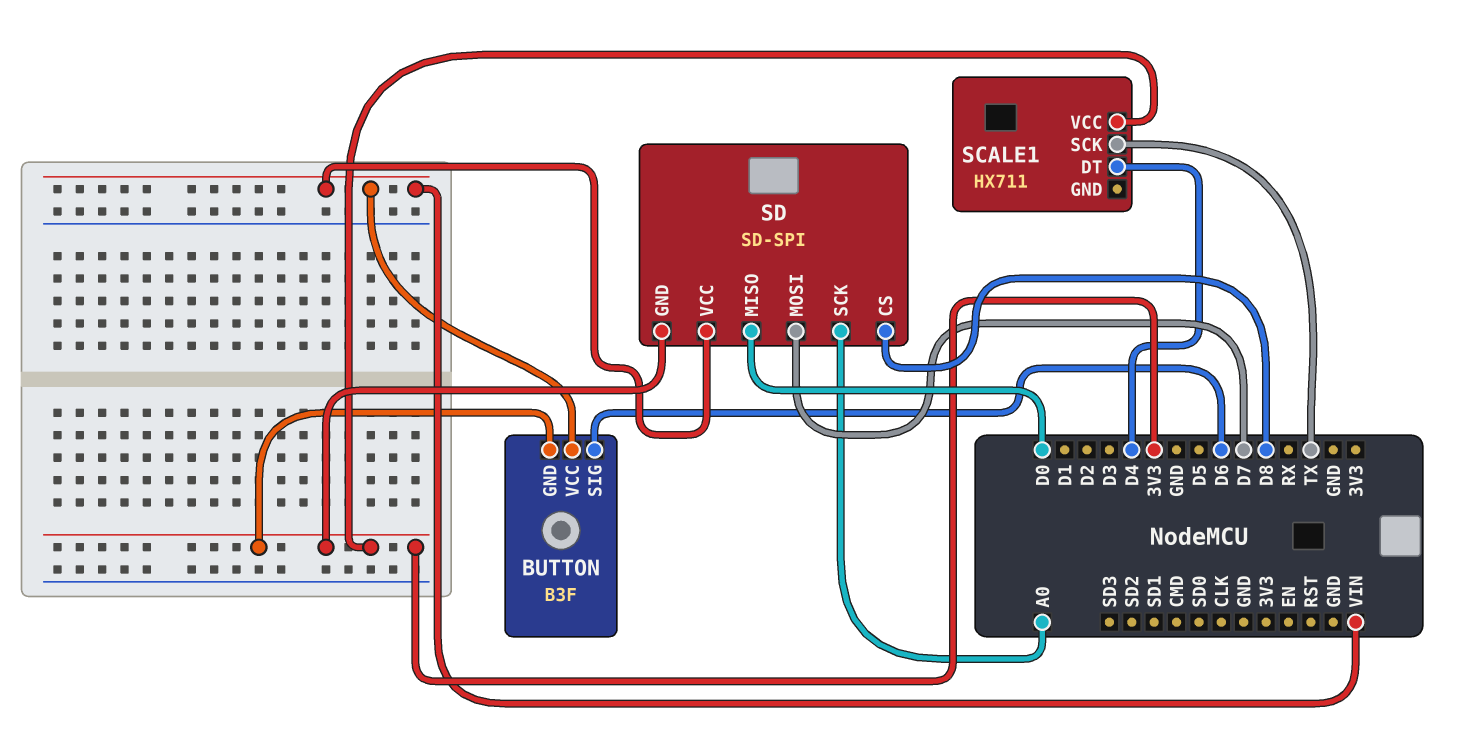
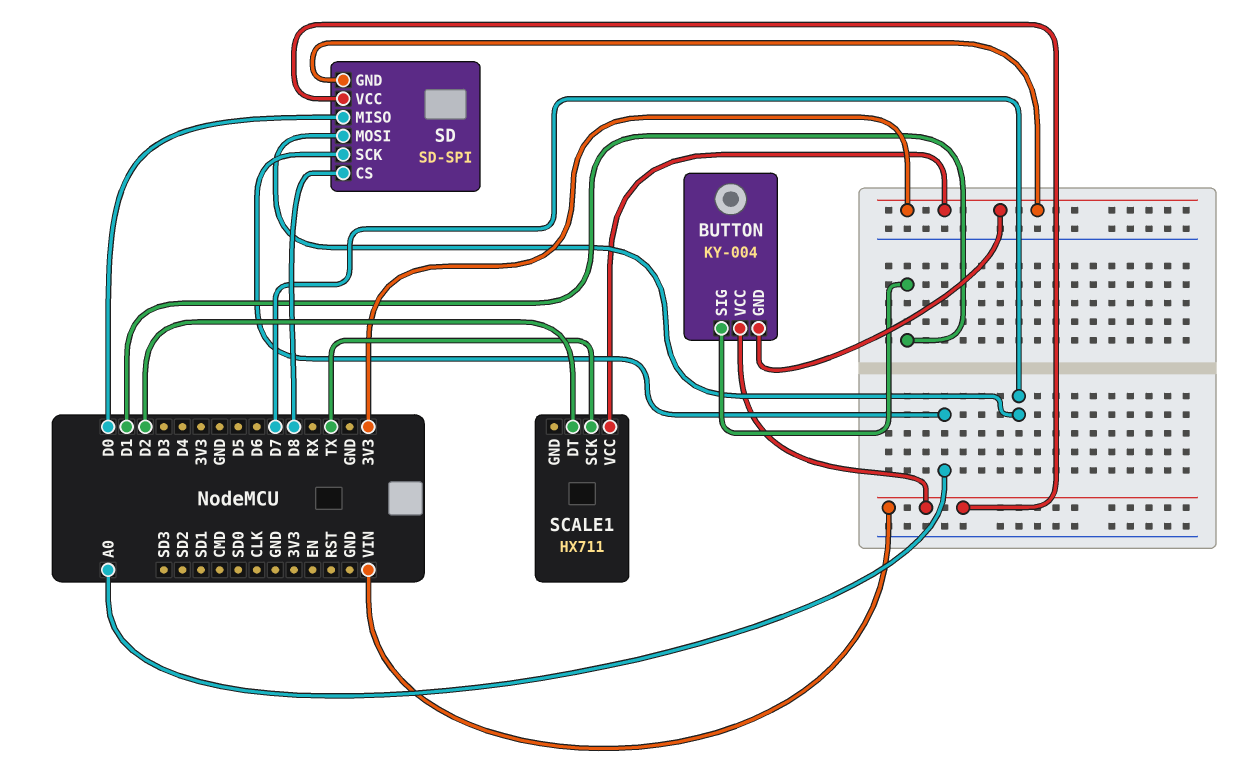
BUTTON: B3F -> KY-004
BUTTON pin SIG: D6 -> D1
SCALE1 pin DT: D4 -> D2

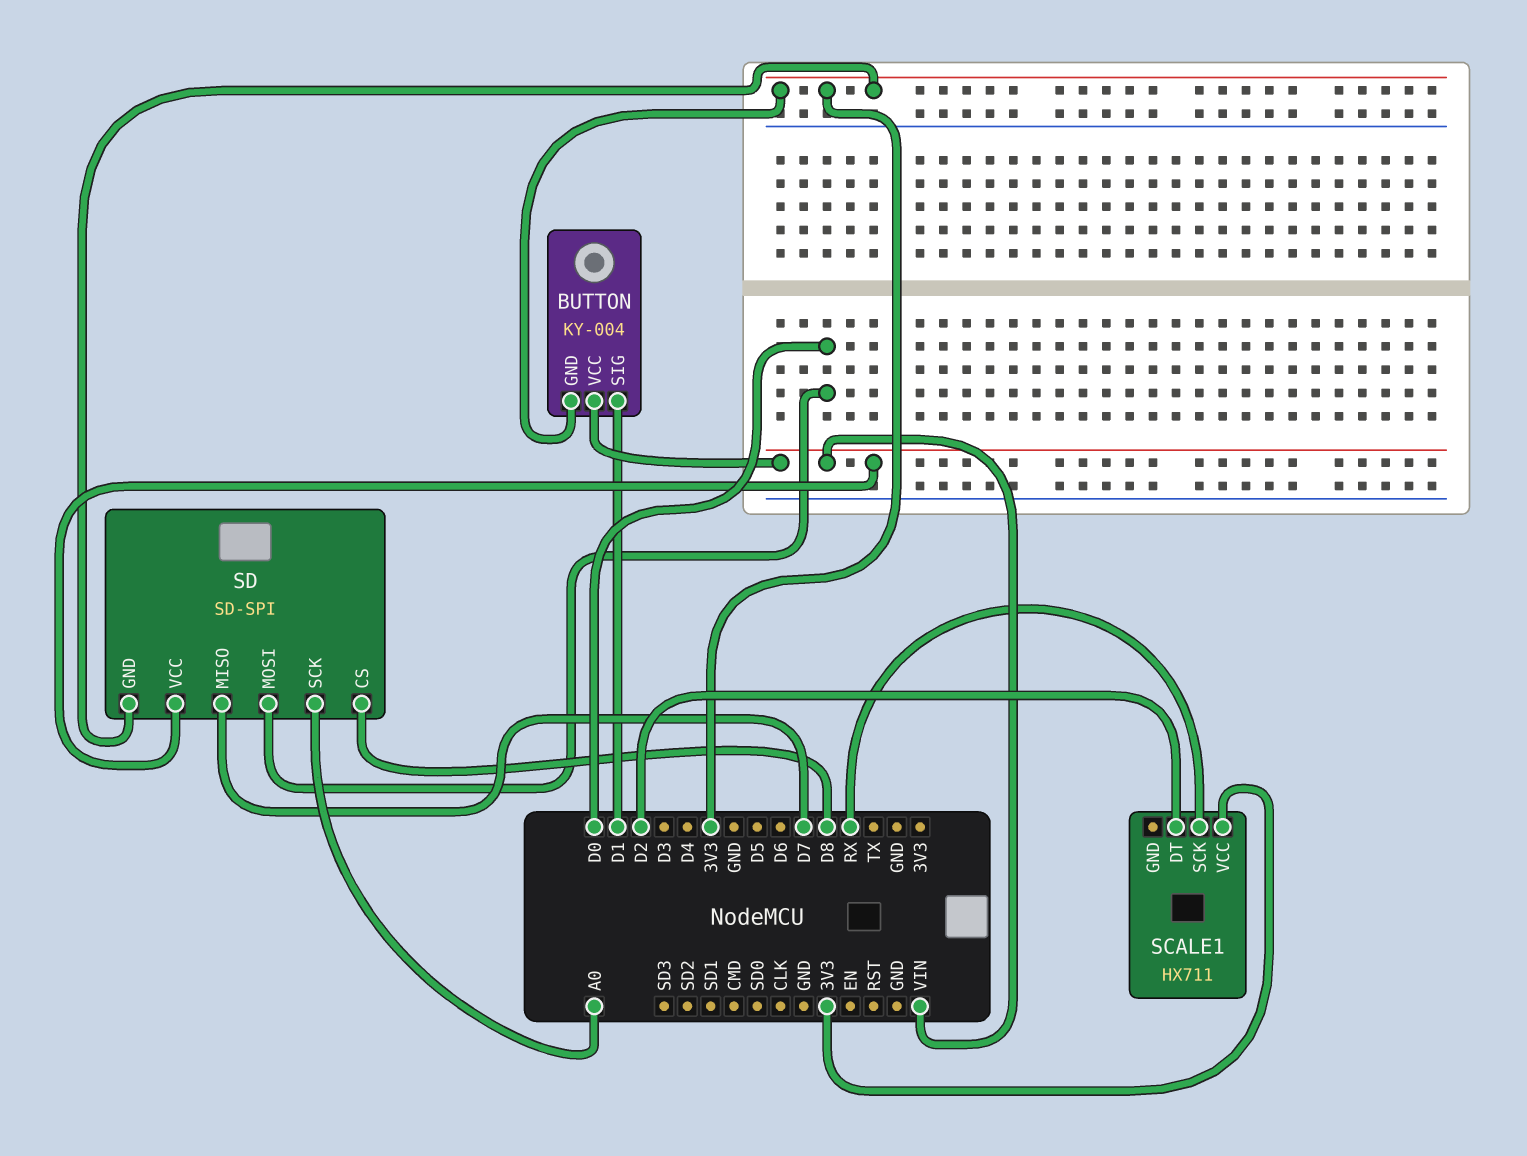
SCALE1 pin SCK: TX -> RX
SD pin MISO: D0 -> D7
SD pin MOSI: D7 -> D0

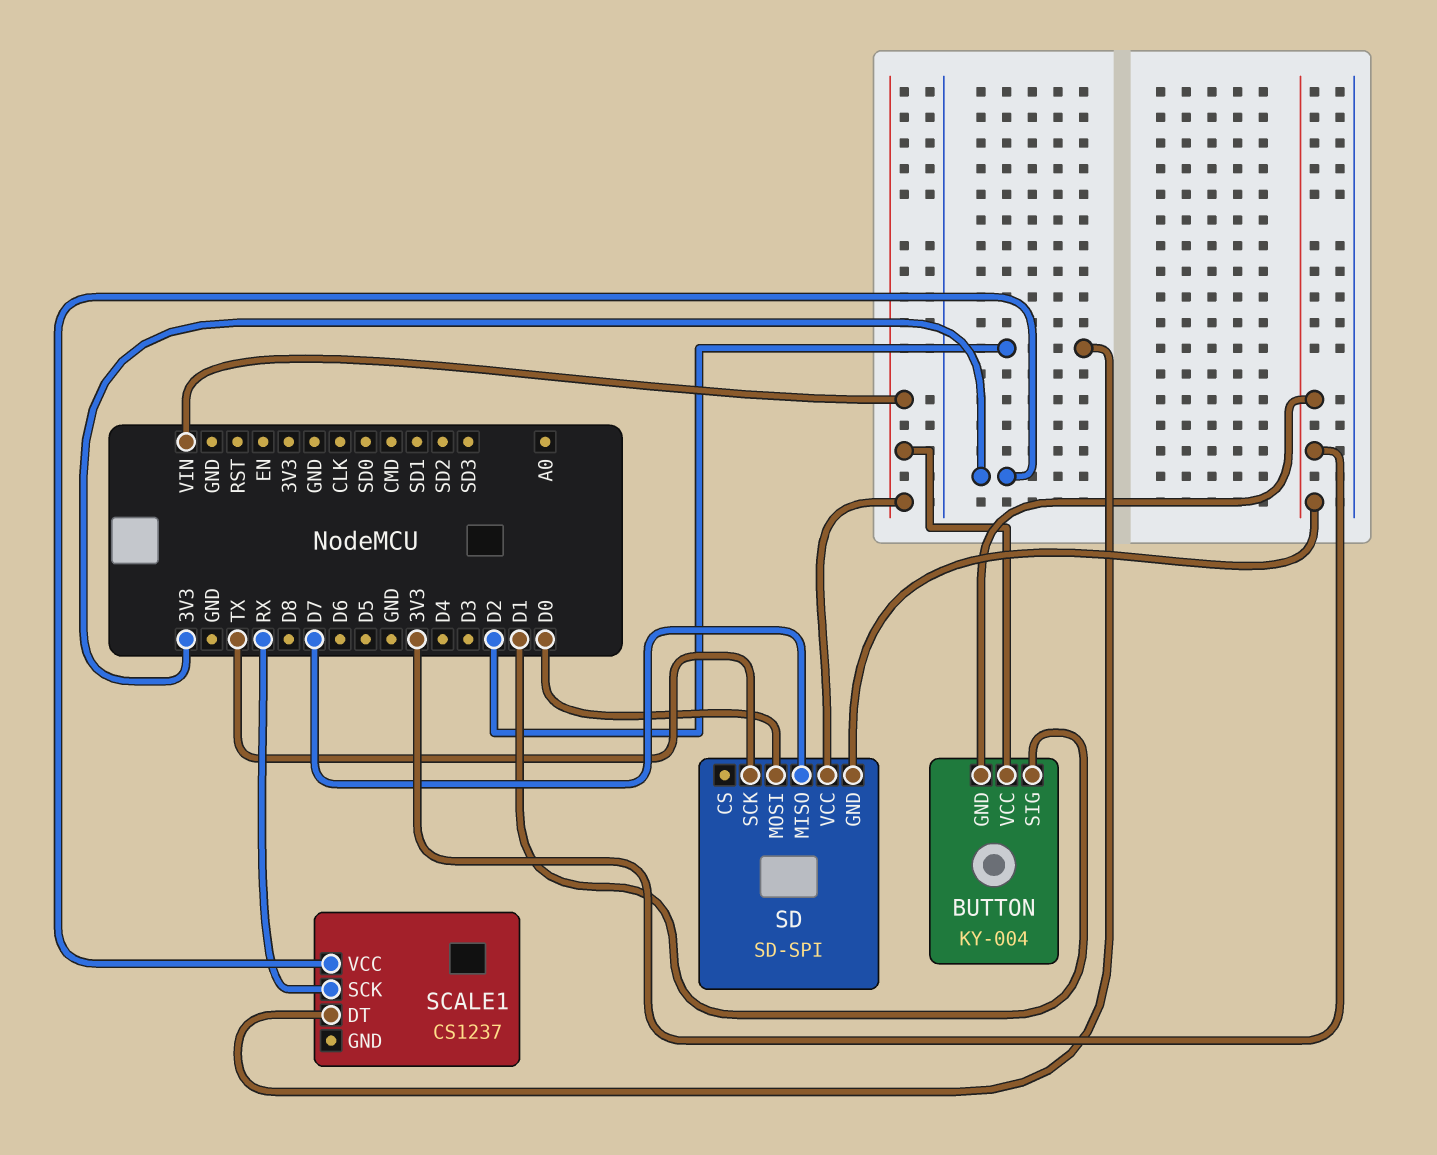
SCALE1: HX711 -> CS1237
SD pin CS: D8 -> none
SD pin SCK: A0 -> TX

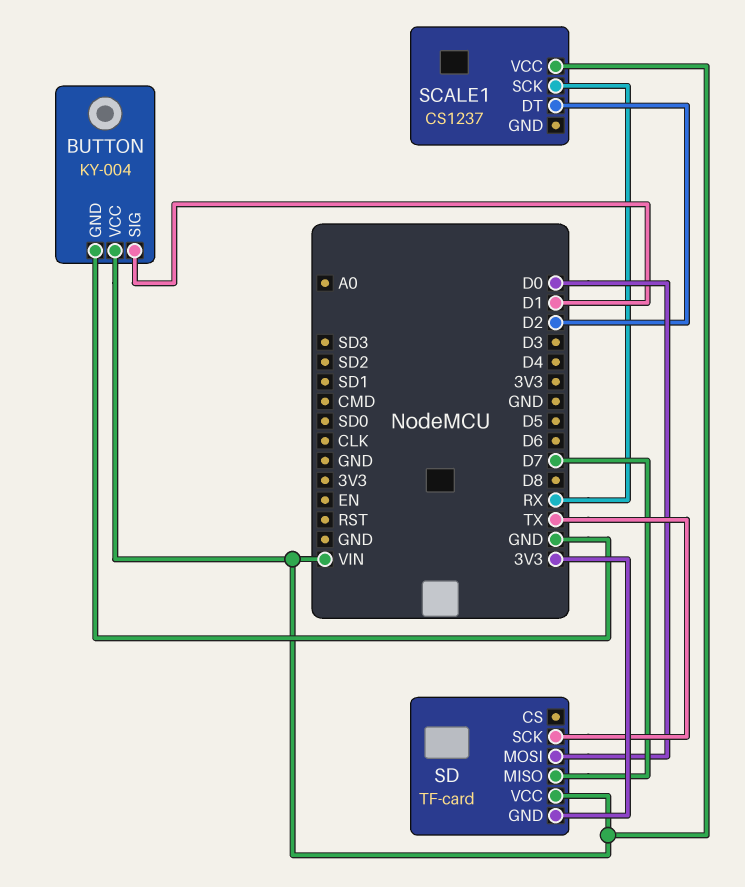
BUTTON pin GND: 3V3 -> GND
SCALE1 pin VCC: 3V3 -> VIN
SD: SD-SPI -> TF-card

